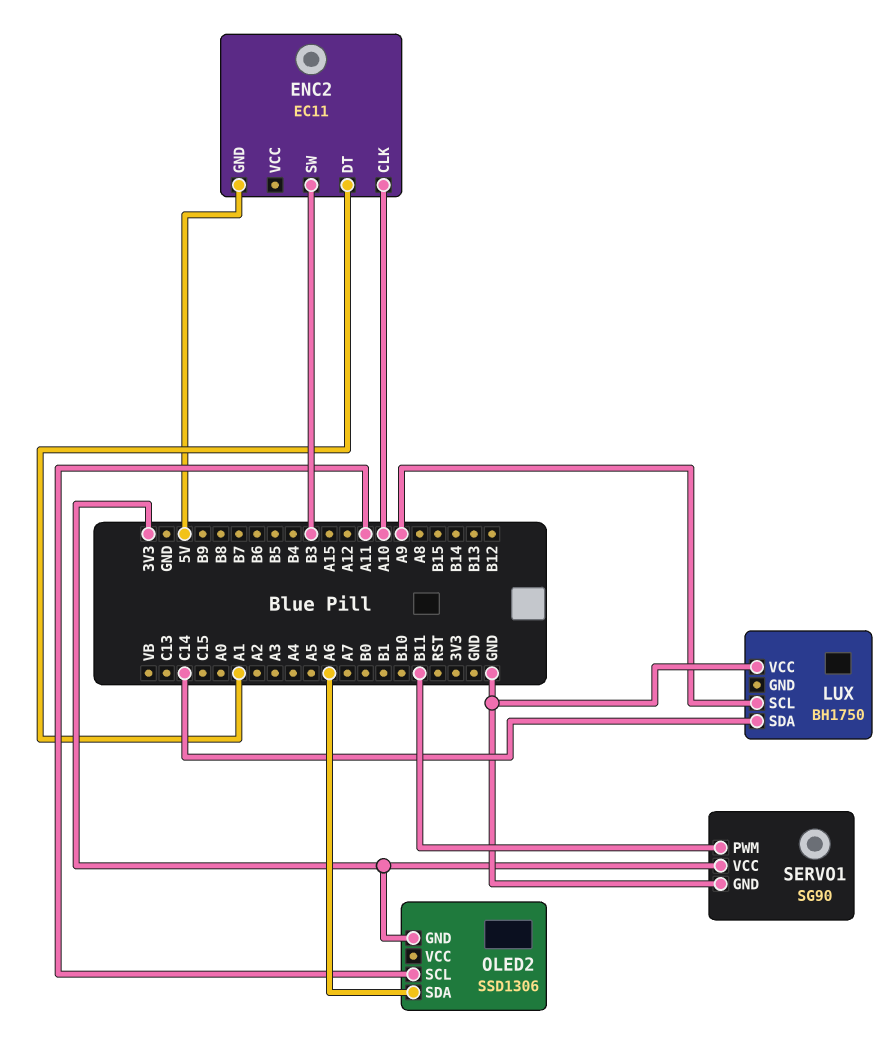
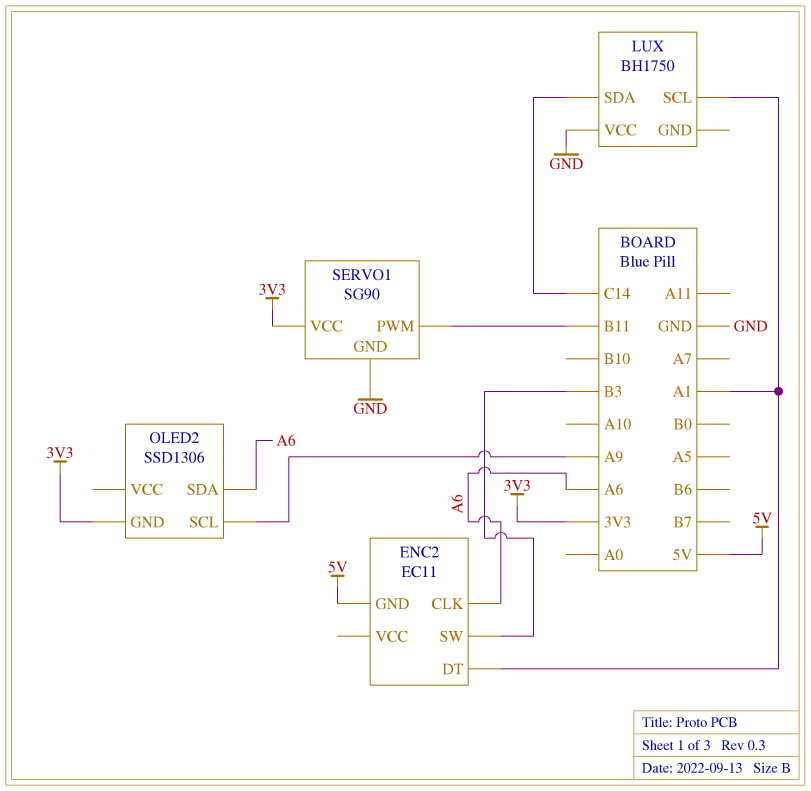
ENC2 pin CLK: A10 -> A6
LUX pin SCL: A9 -> A1
OLED2 pin SCL: A11 -> A9

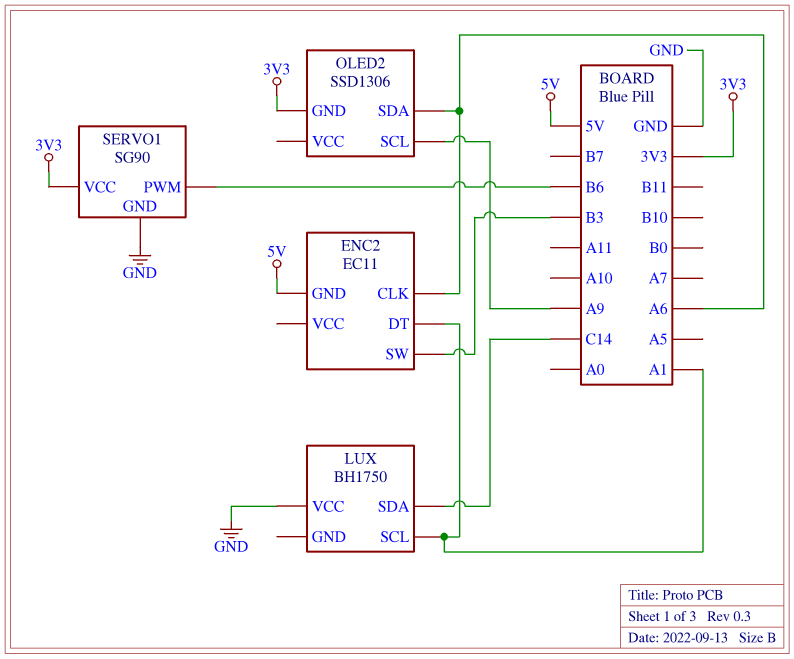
SERVO1 pin PWM: B11 -> B6

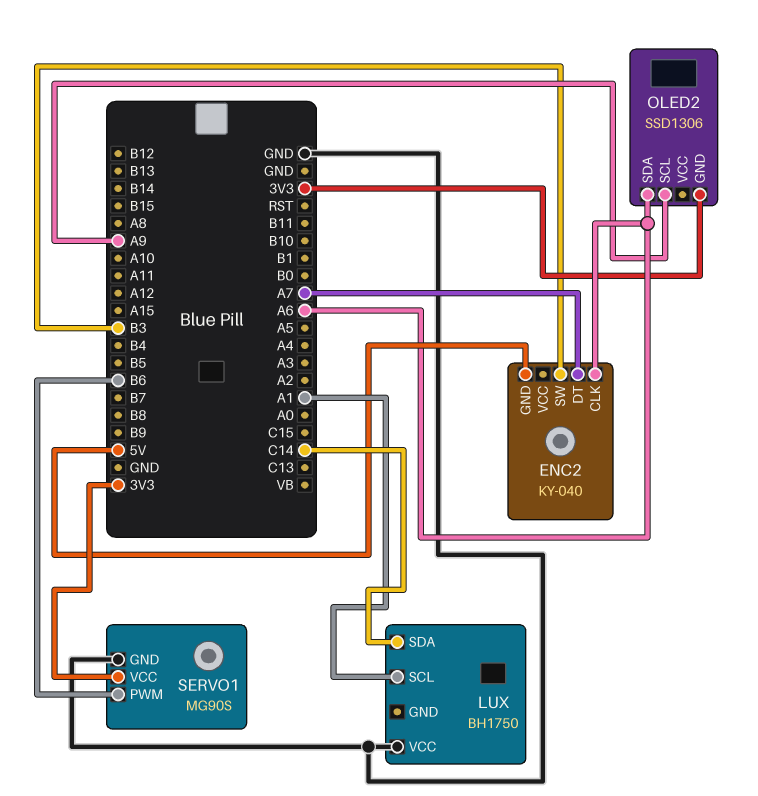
ENC2: EC11 -> KY-040
ENC2 pin DT: A1 -> A7
SERVO1: SG90 -> MG90S

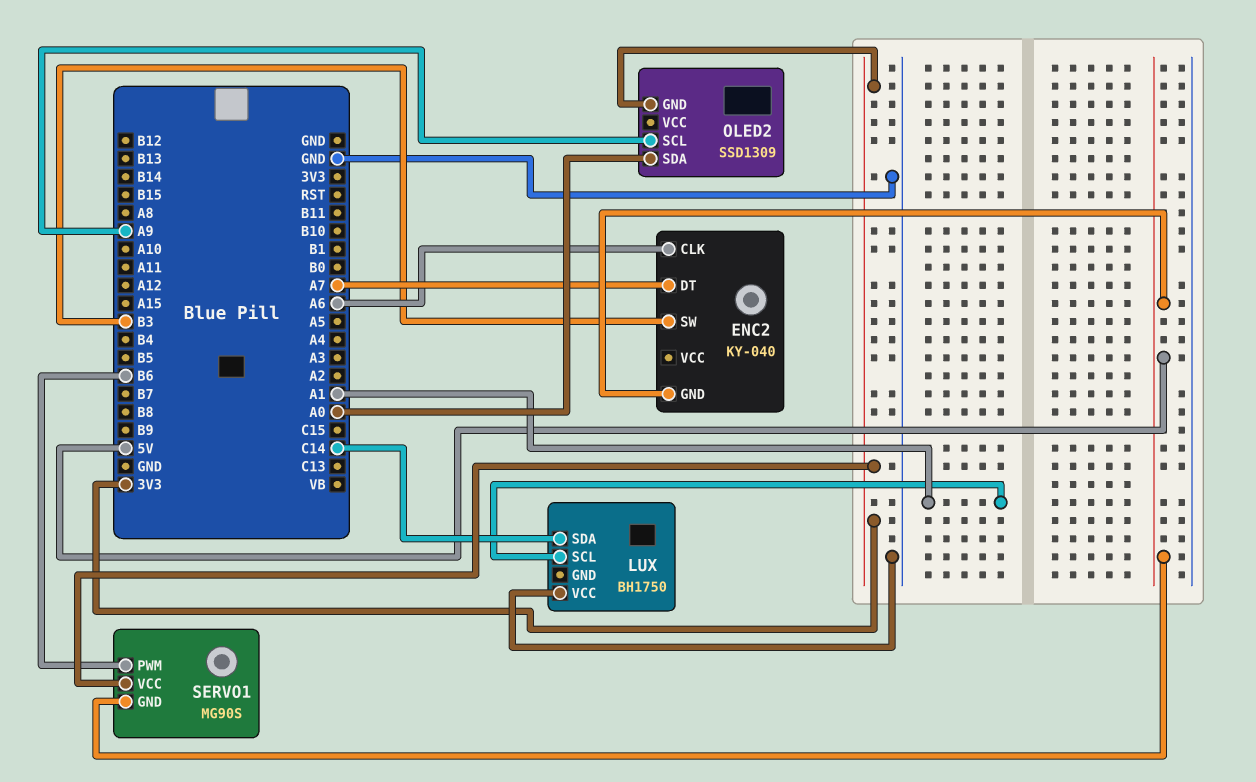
OLED2: SSD1306 -> SSD1309
OLED2 pin SDA: A6 -> A0
SERVO1 pin GND: GND -> 5V

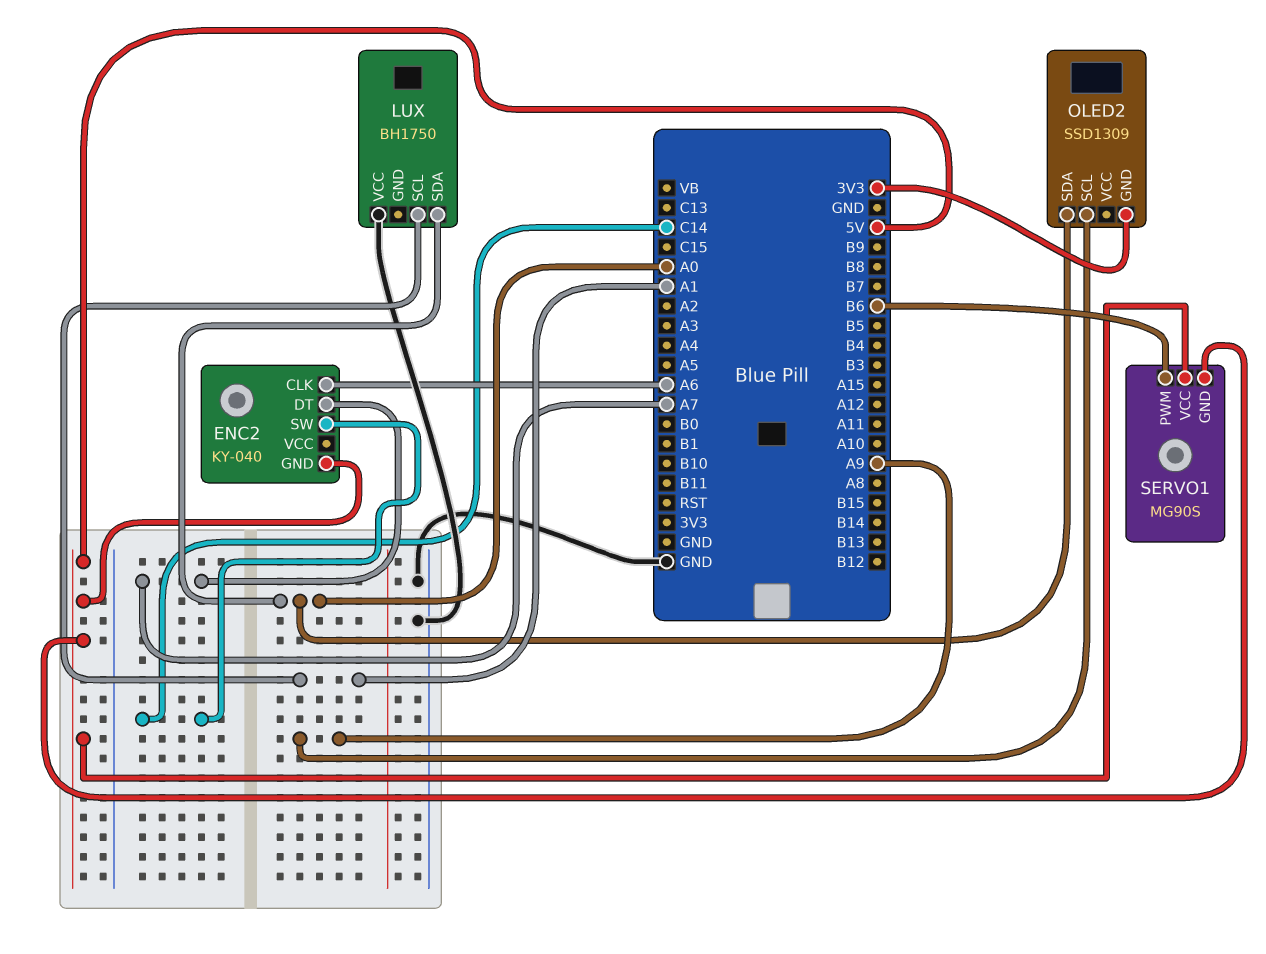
ENC2 pin SW: B3 -> C14
LUX pin SDA: C14 -> A0
SERVO1 pin VCC: 3V3 -> 5V

